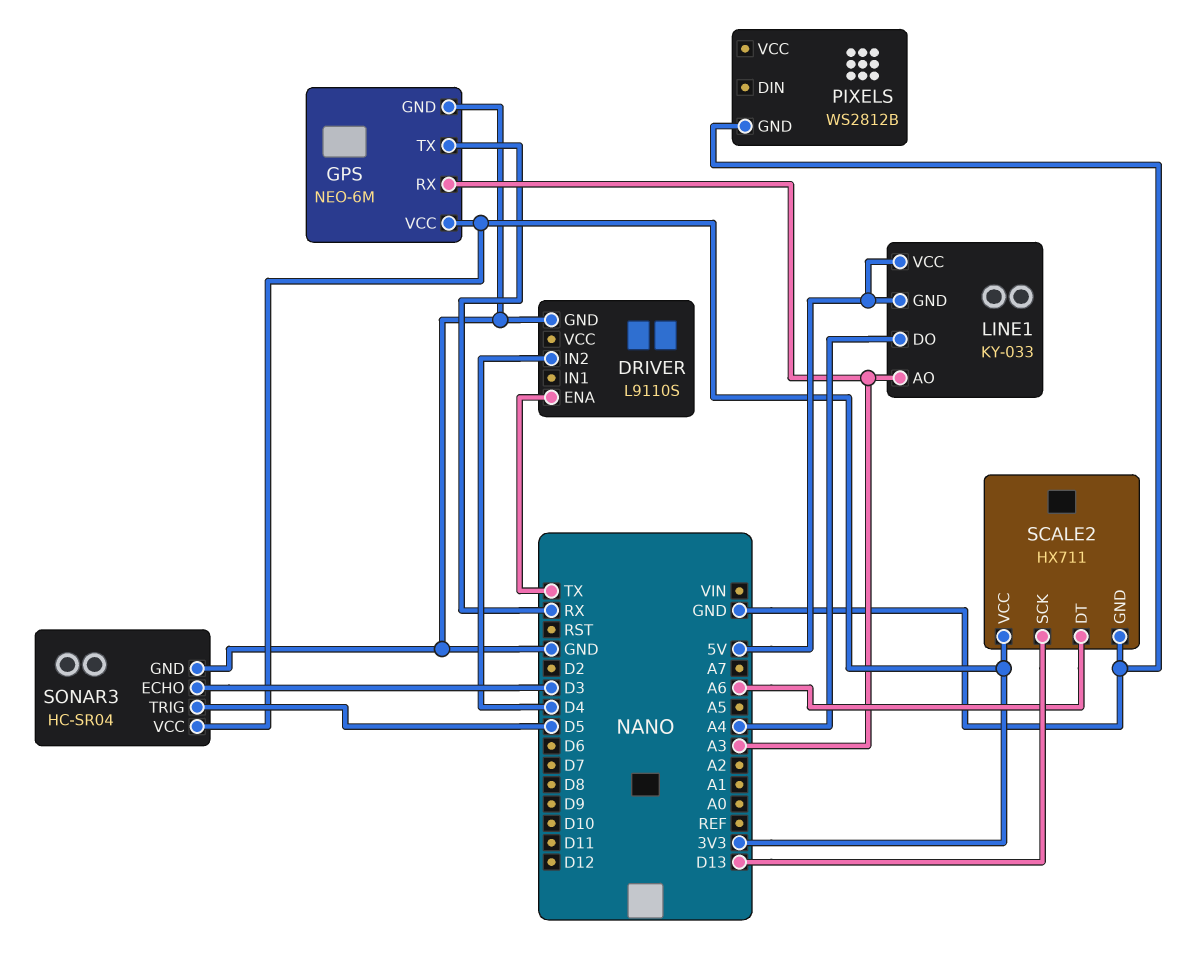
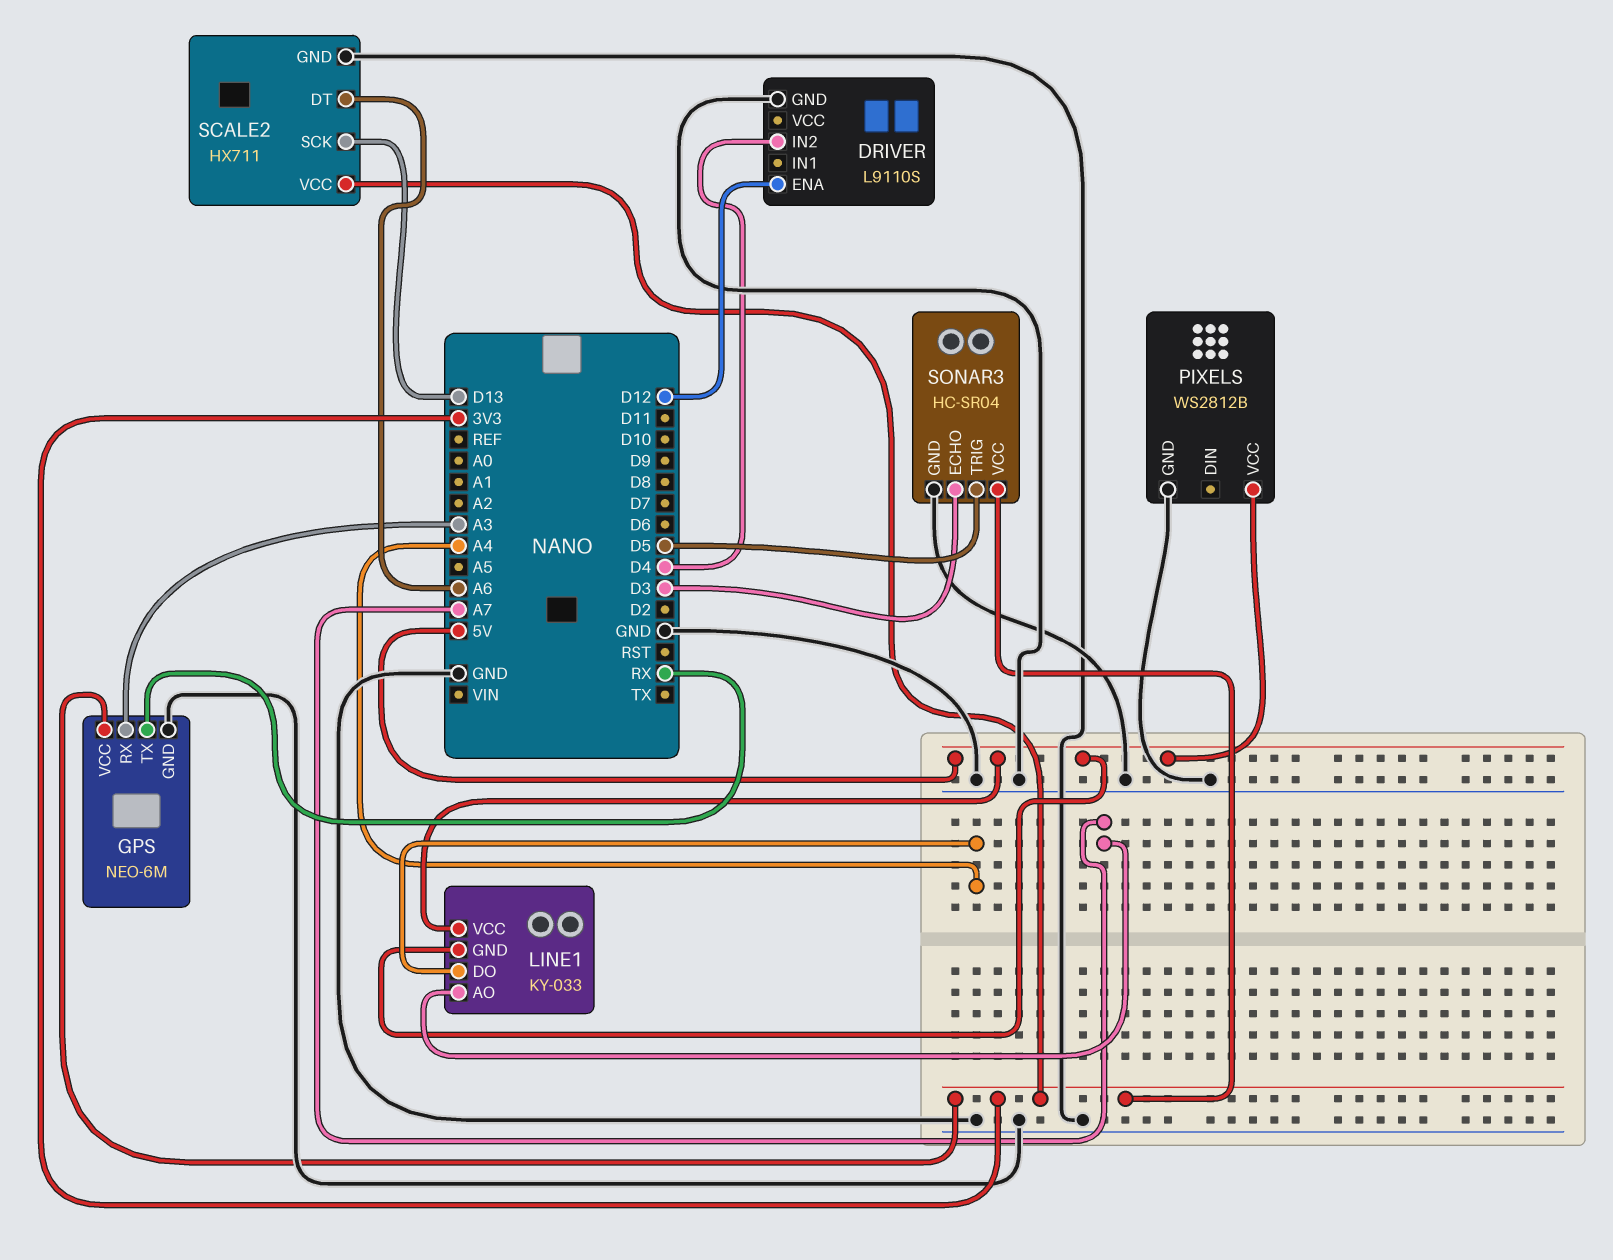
DRIVER pin ENA: TX -> D12
LINE1 pin AO: A3 -> A7
PIXELS pin VCC: none -> 5V

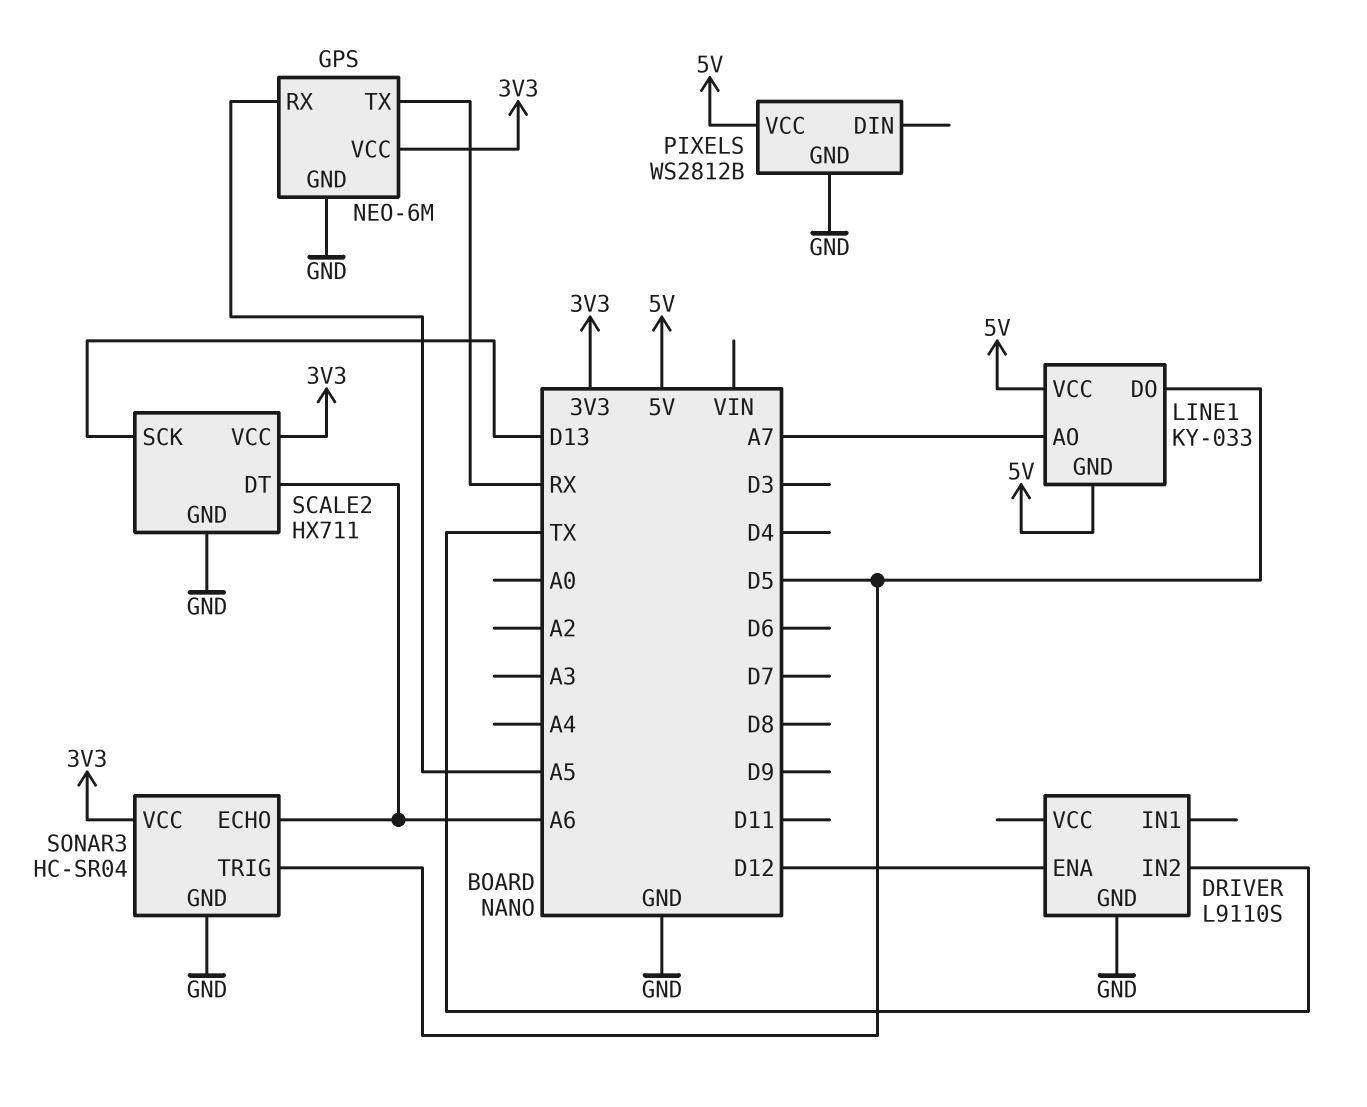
DRIVER pin IN2: D4 -> TX
GPS pin RX: A3 -> A5
LINE1 pin DO: A4 -> D5
SONAR3 pin ECHO: D3 -> A6

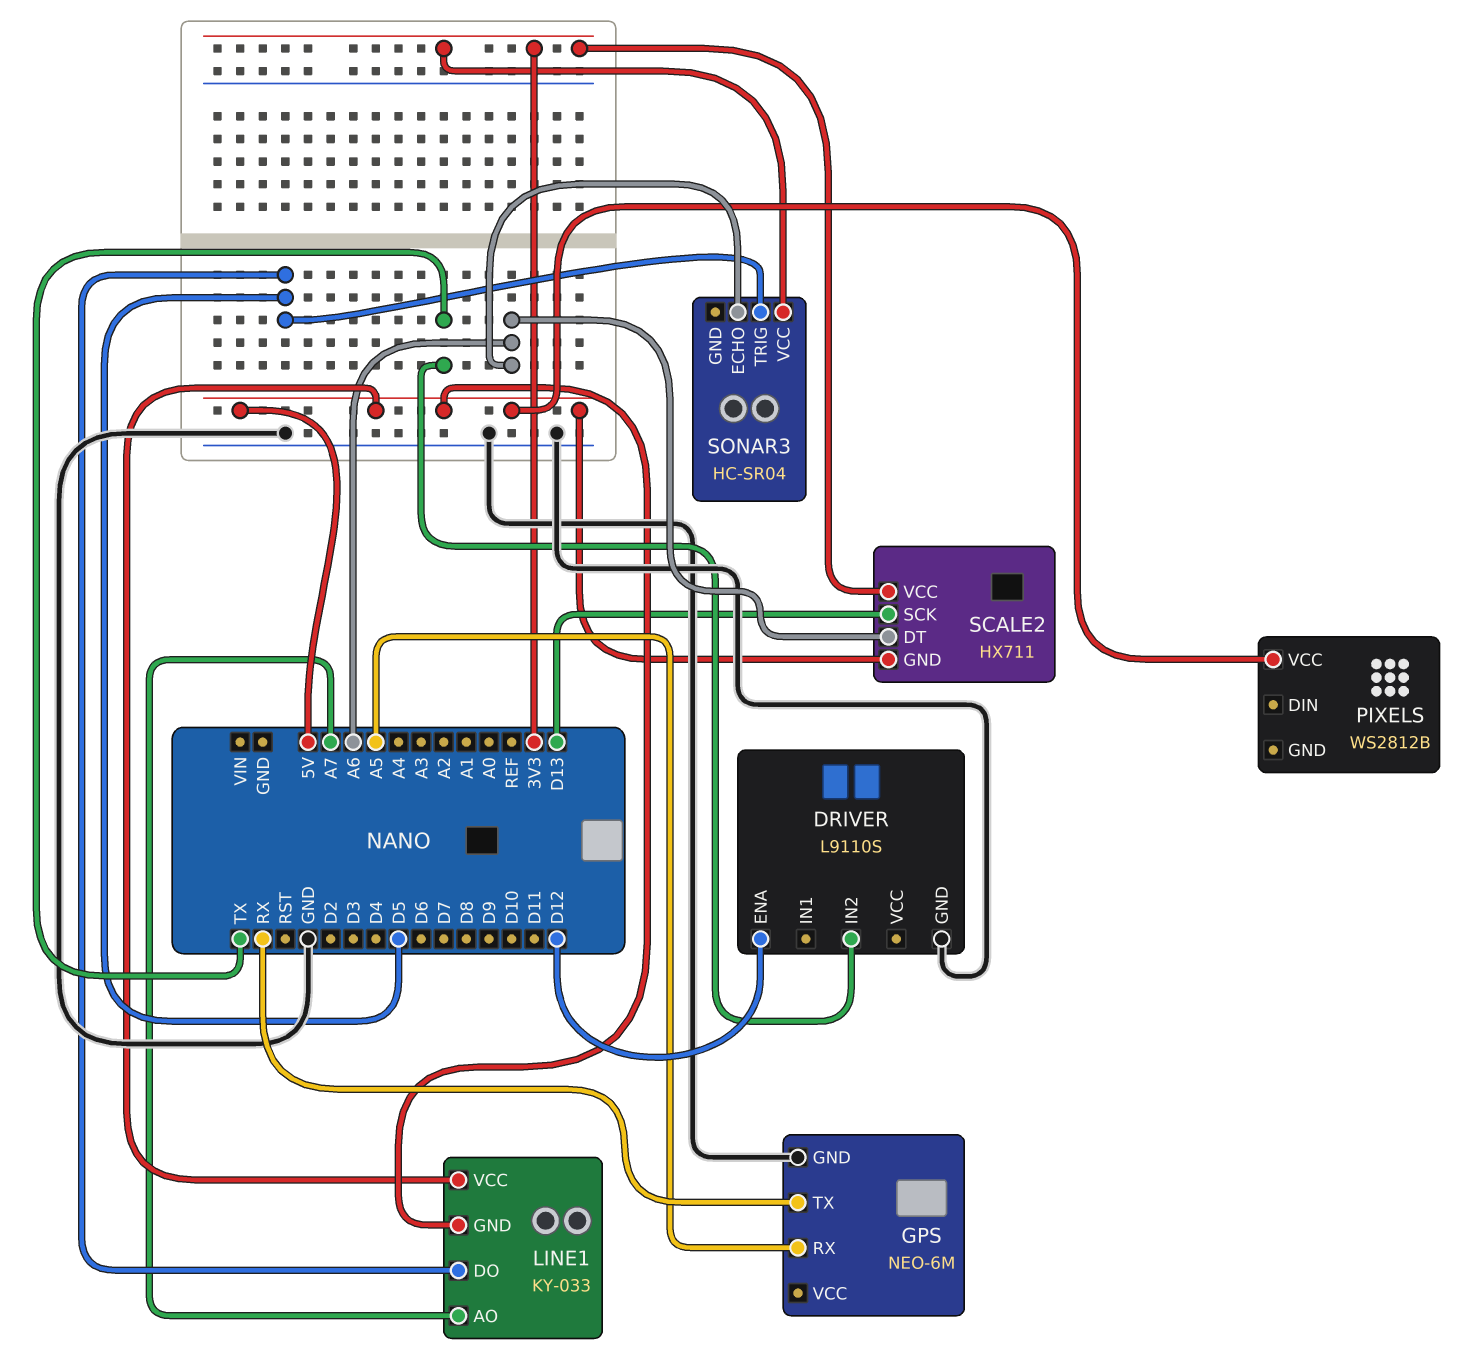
GPS pin VCC: 3V3 -> none
PIXELS pin GND: GND -> none
SCALE2 pin GND: GND -> 5V
SONAR3 pin GND: GND -> none

